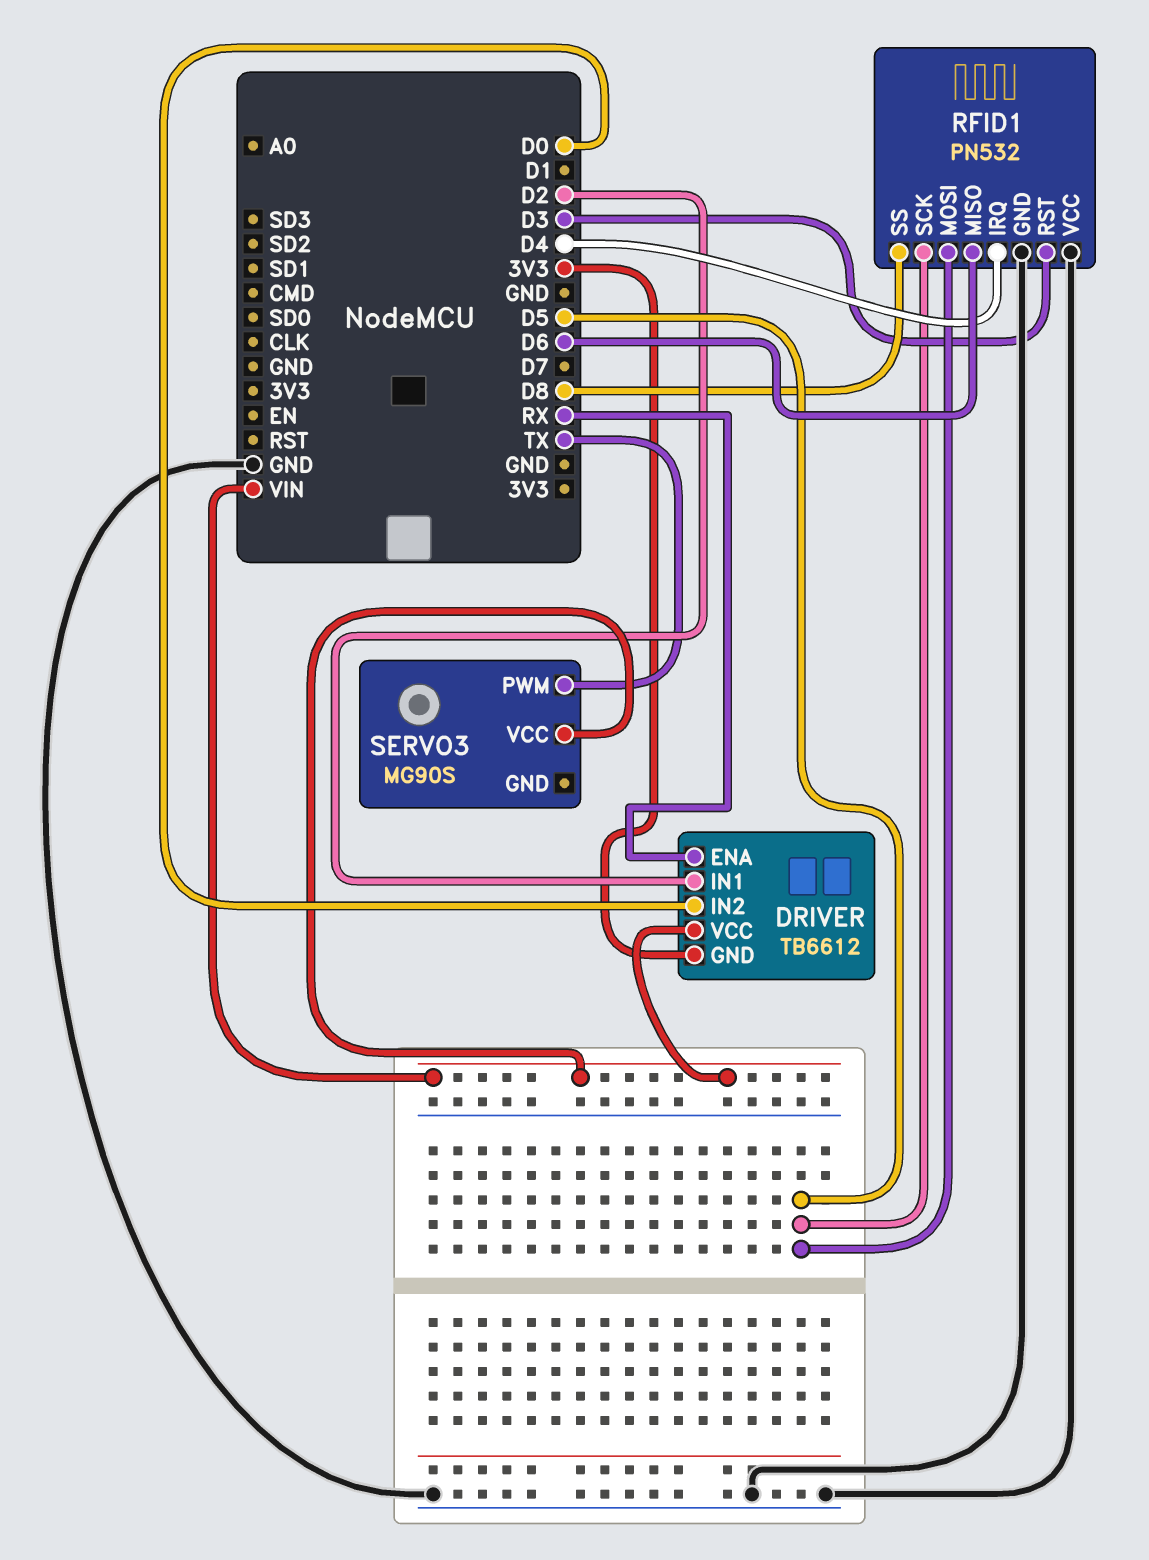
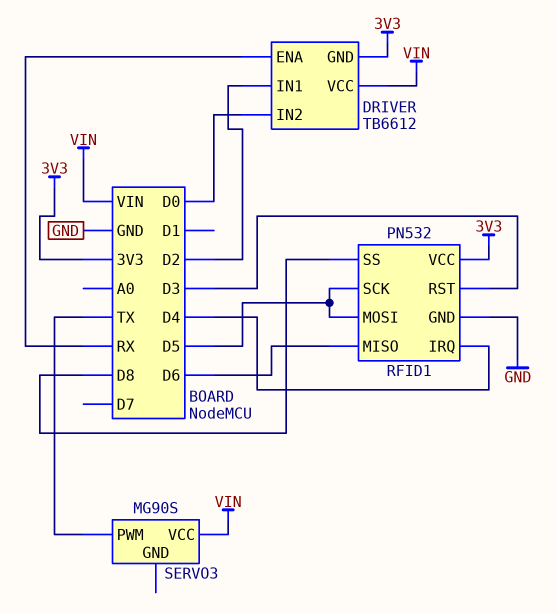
RFID1 pin VCC: GND -> 3V3

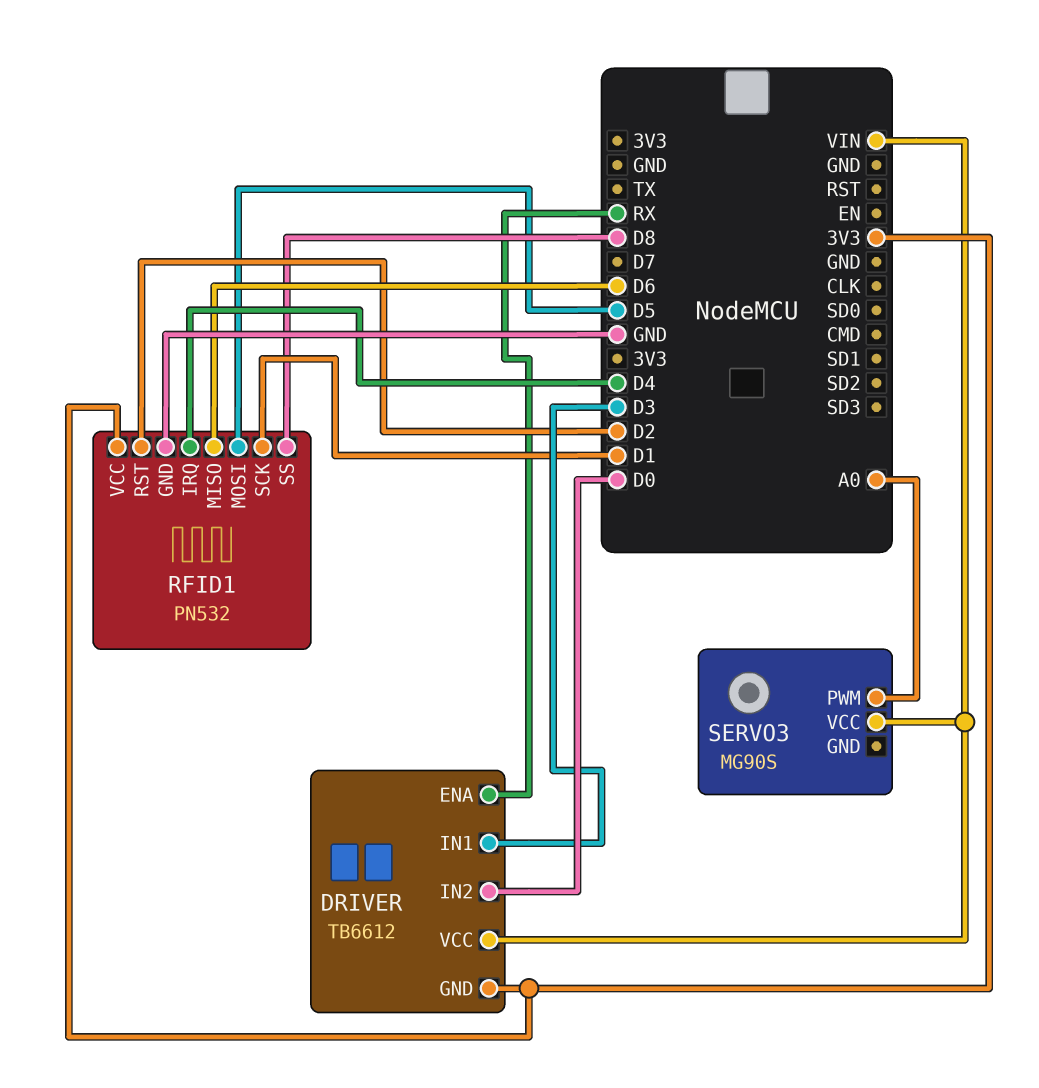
DRIVER pin IN1: D2 -> D3
RFID1 pin RST: D3 -> D2
RFID1 pin SCK: D5 -> D1
SERVO3 pin PWM: TX -> A0

